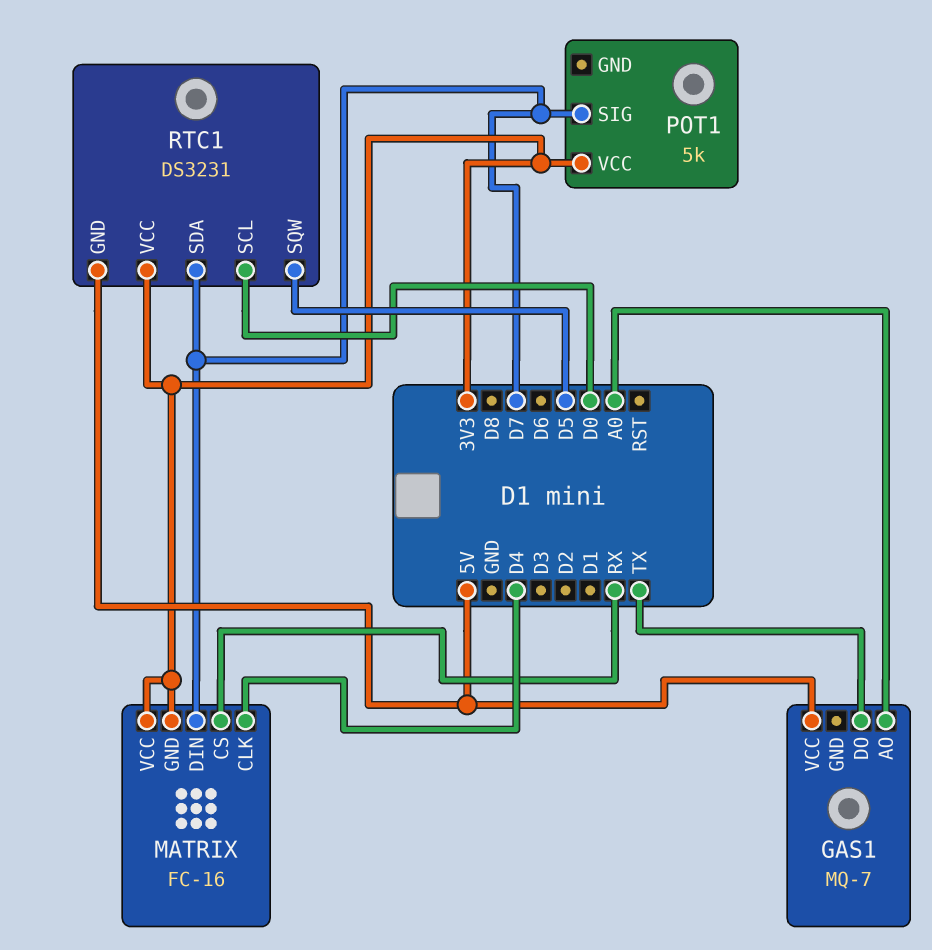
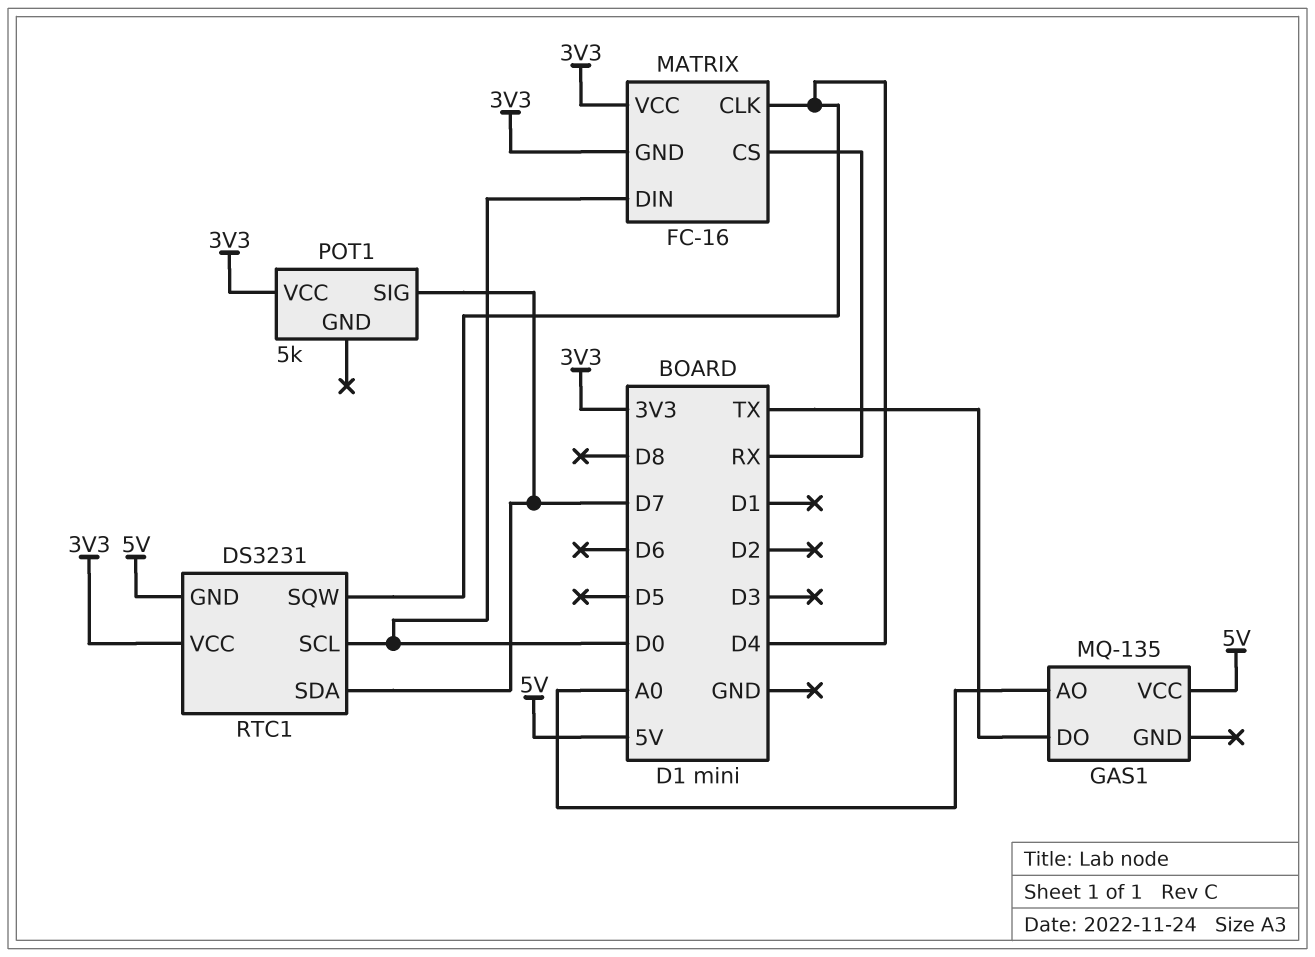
GAS1: MQ-7 -> MQ-135
MATRIX pin DIN: D7 -> D0
RTC1 pin SQW: D5 -> D4

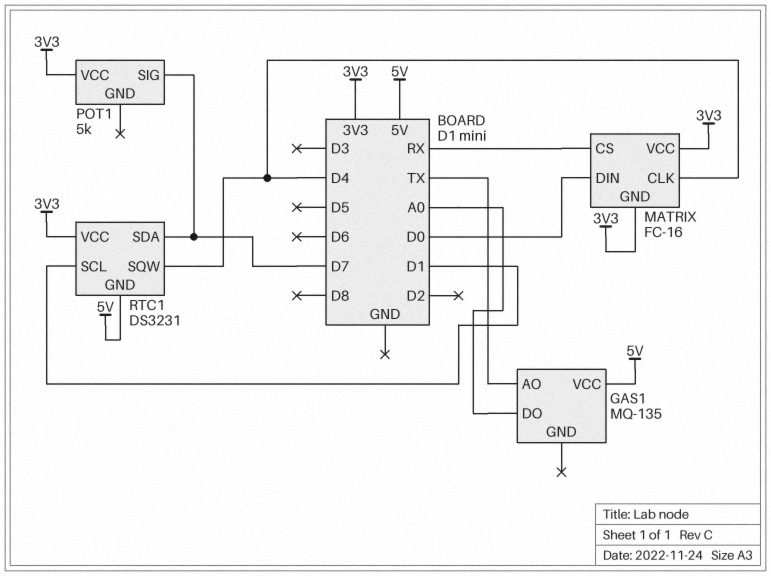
GAS1 pin AO: A0 -> TX
GAS1 pin DO: TX -> A0
RTC1 pin SCL: D0 -> D1

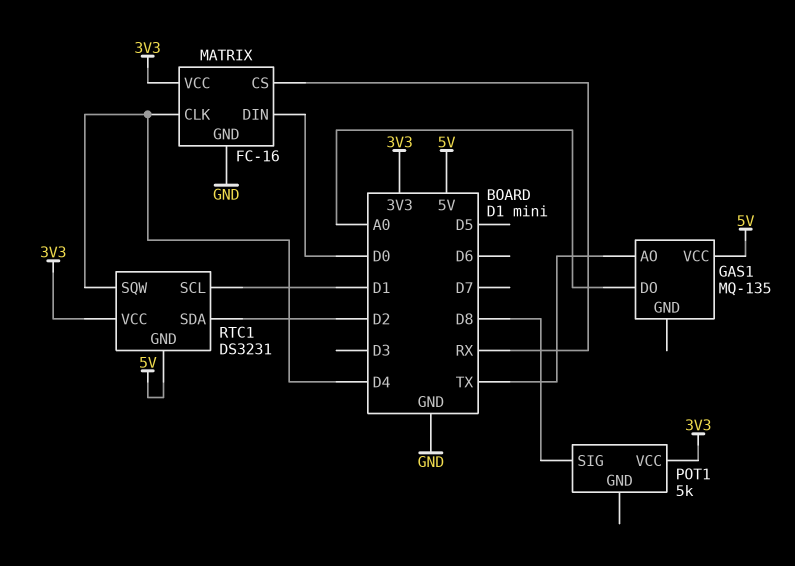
MATRIX pin GND: 3V3 -> GND
POT1 pin SIG: D7 -> D8
RTC1 pin SDA: D7 -> D2

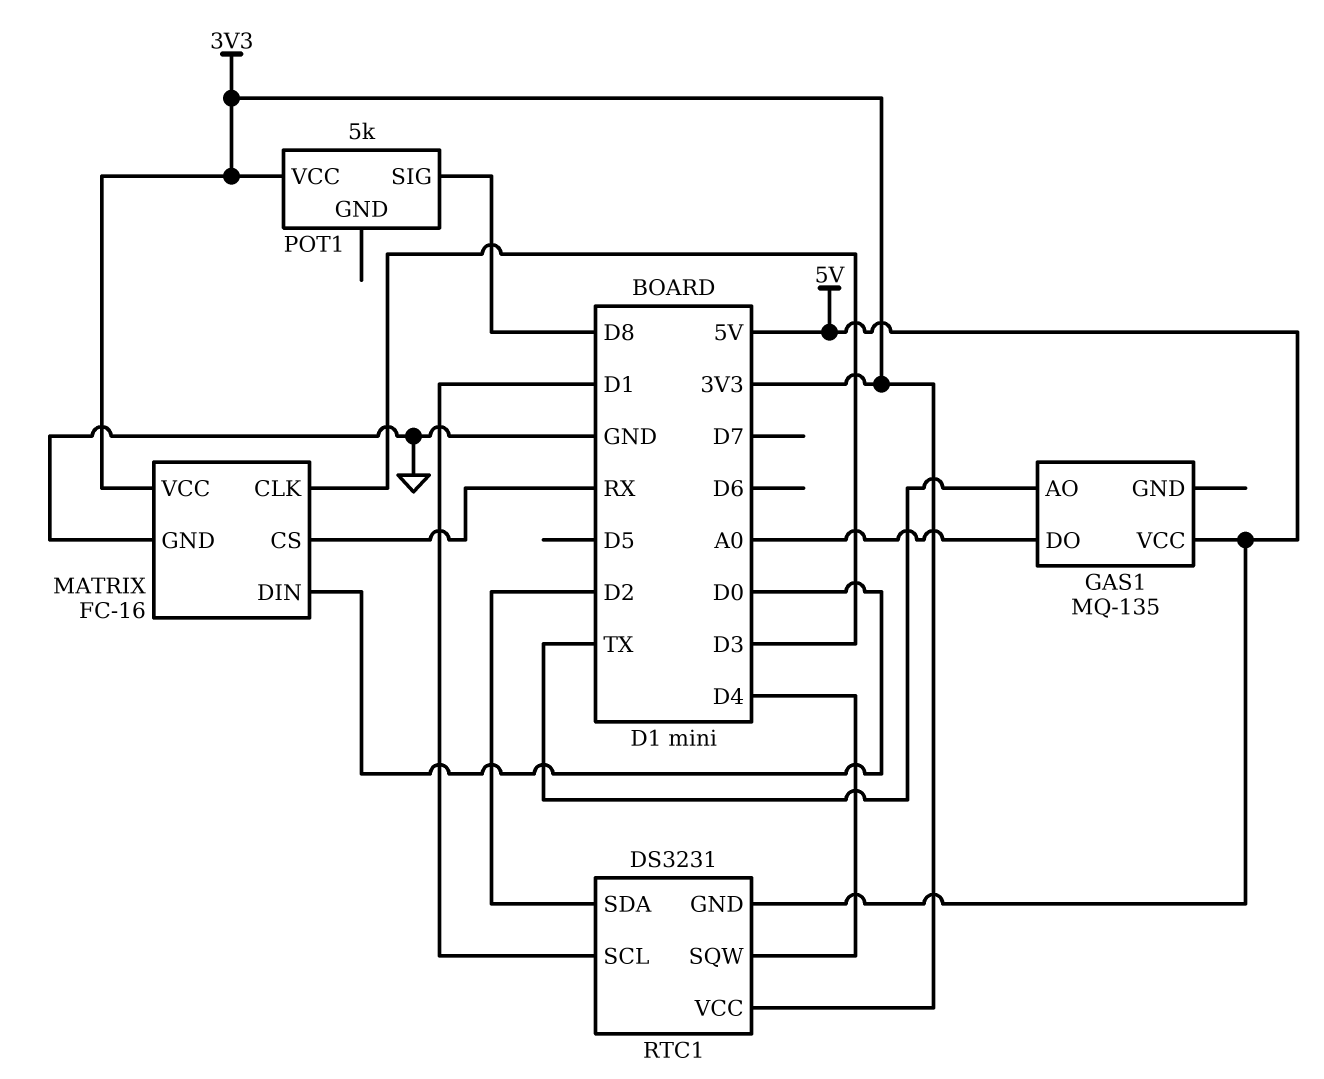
MATRIX pin CLK: D4 -> D3

